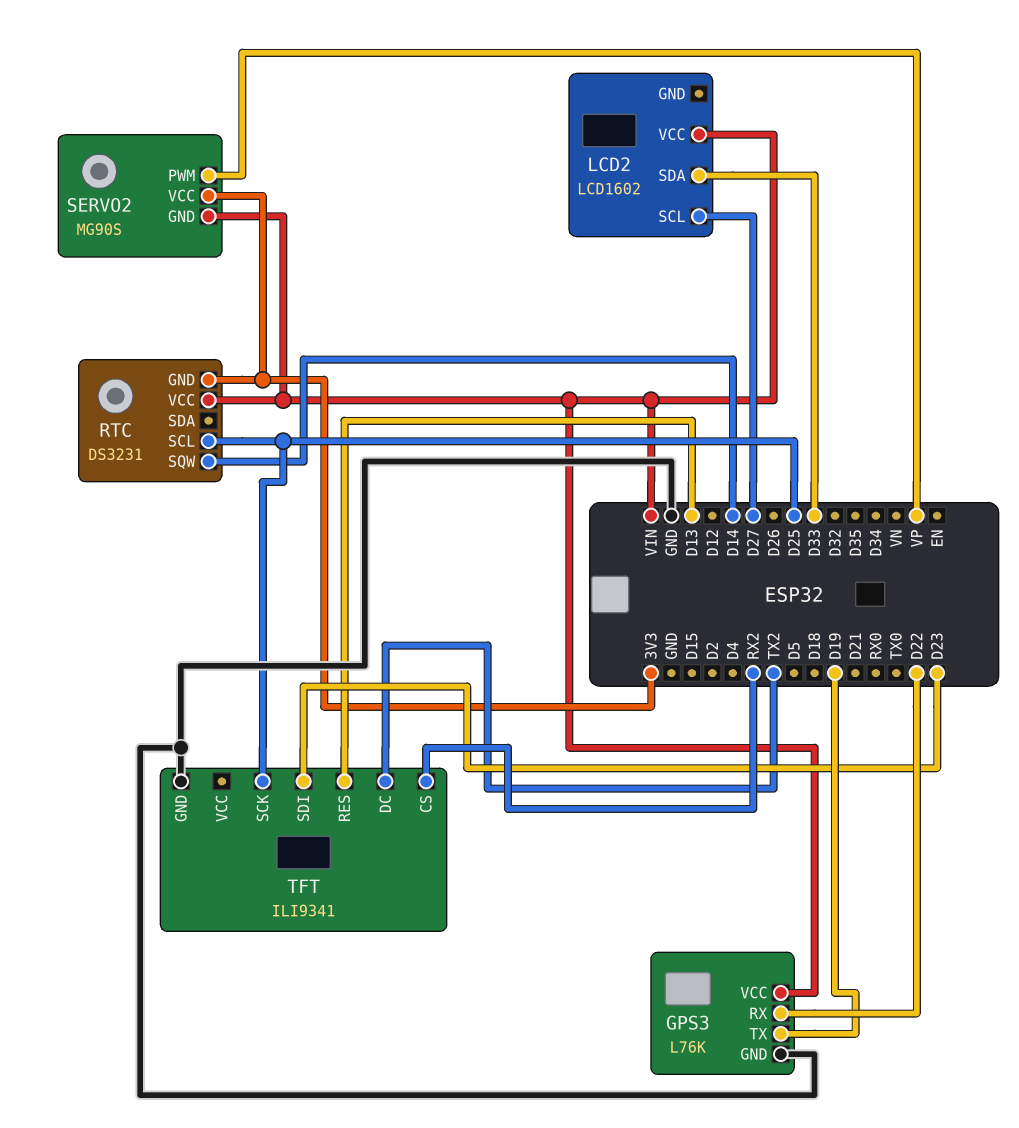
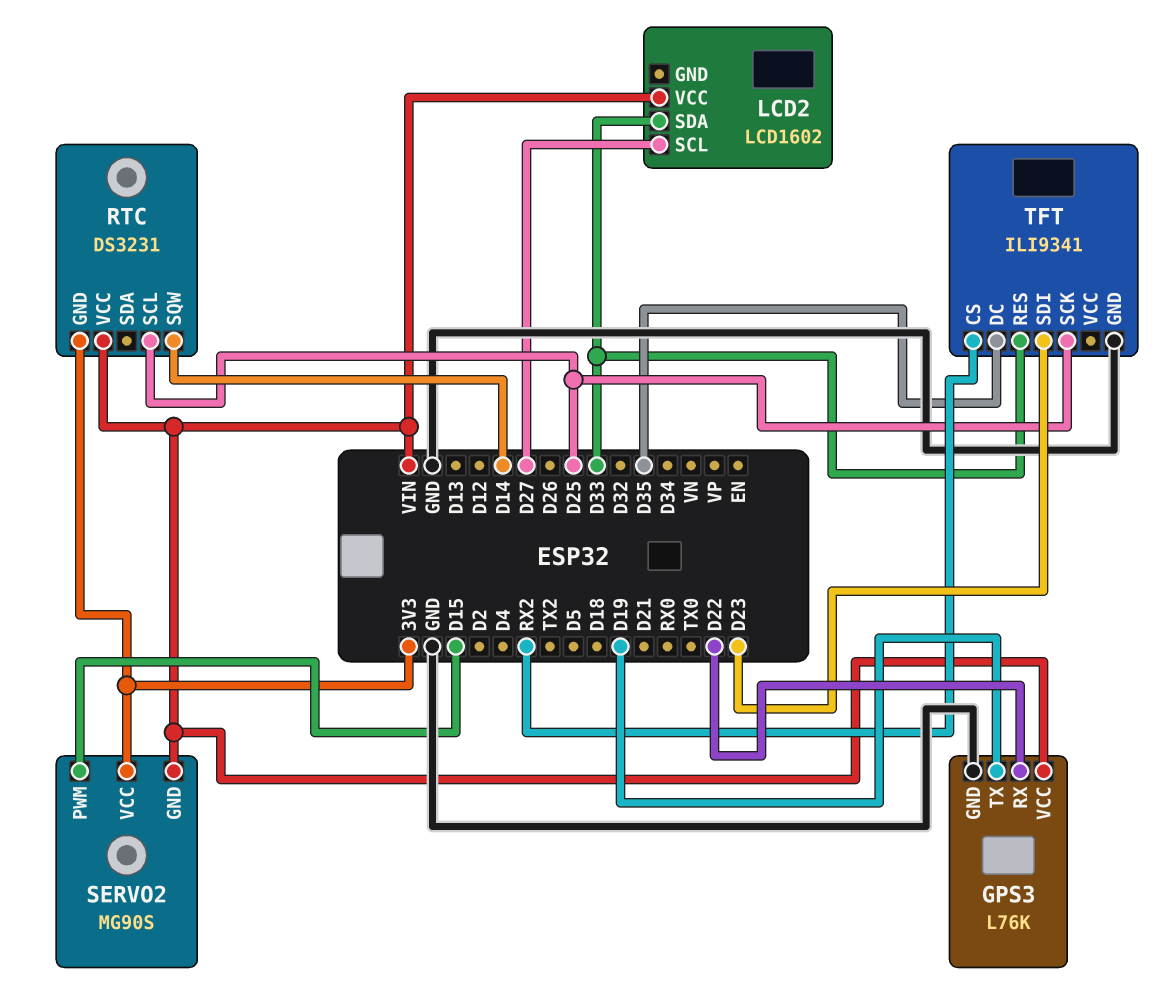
SERVO2 pin PWM: VP -> D15
TFT pin DC: TX2 -> D35
TFT pin RES: D13 -> D33

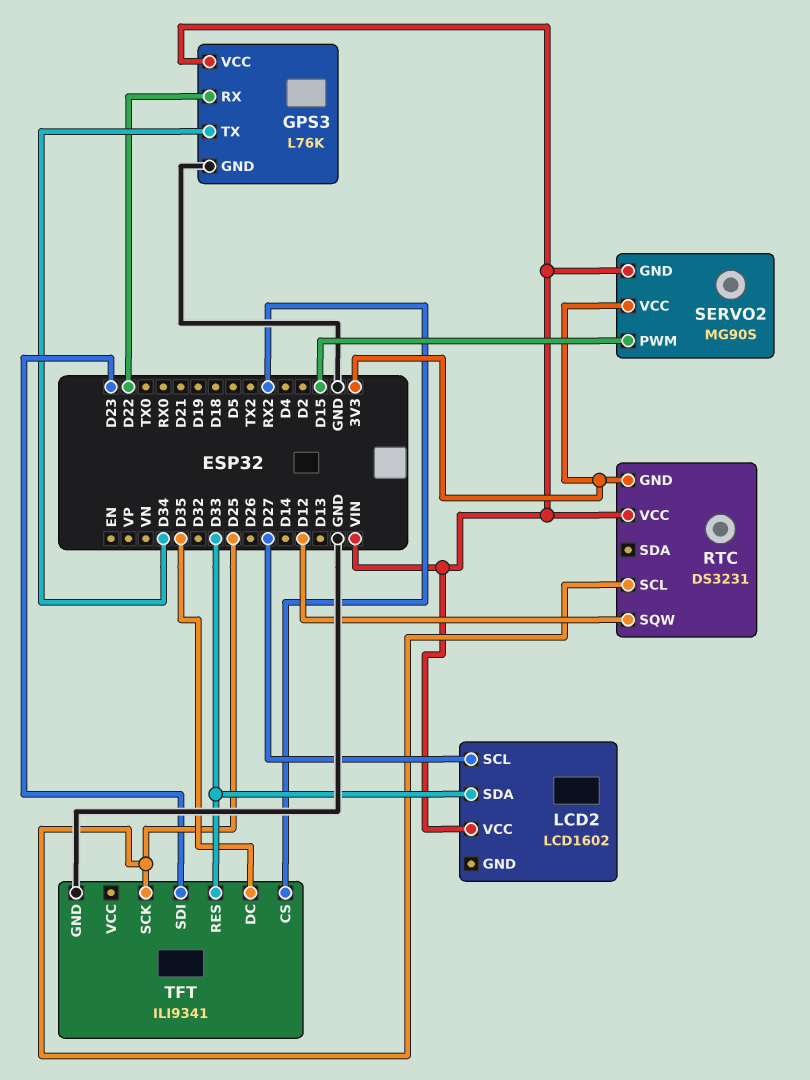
GPS3 pin TX: D19 -> D34
RTC pin SQW: D14 -> D12

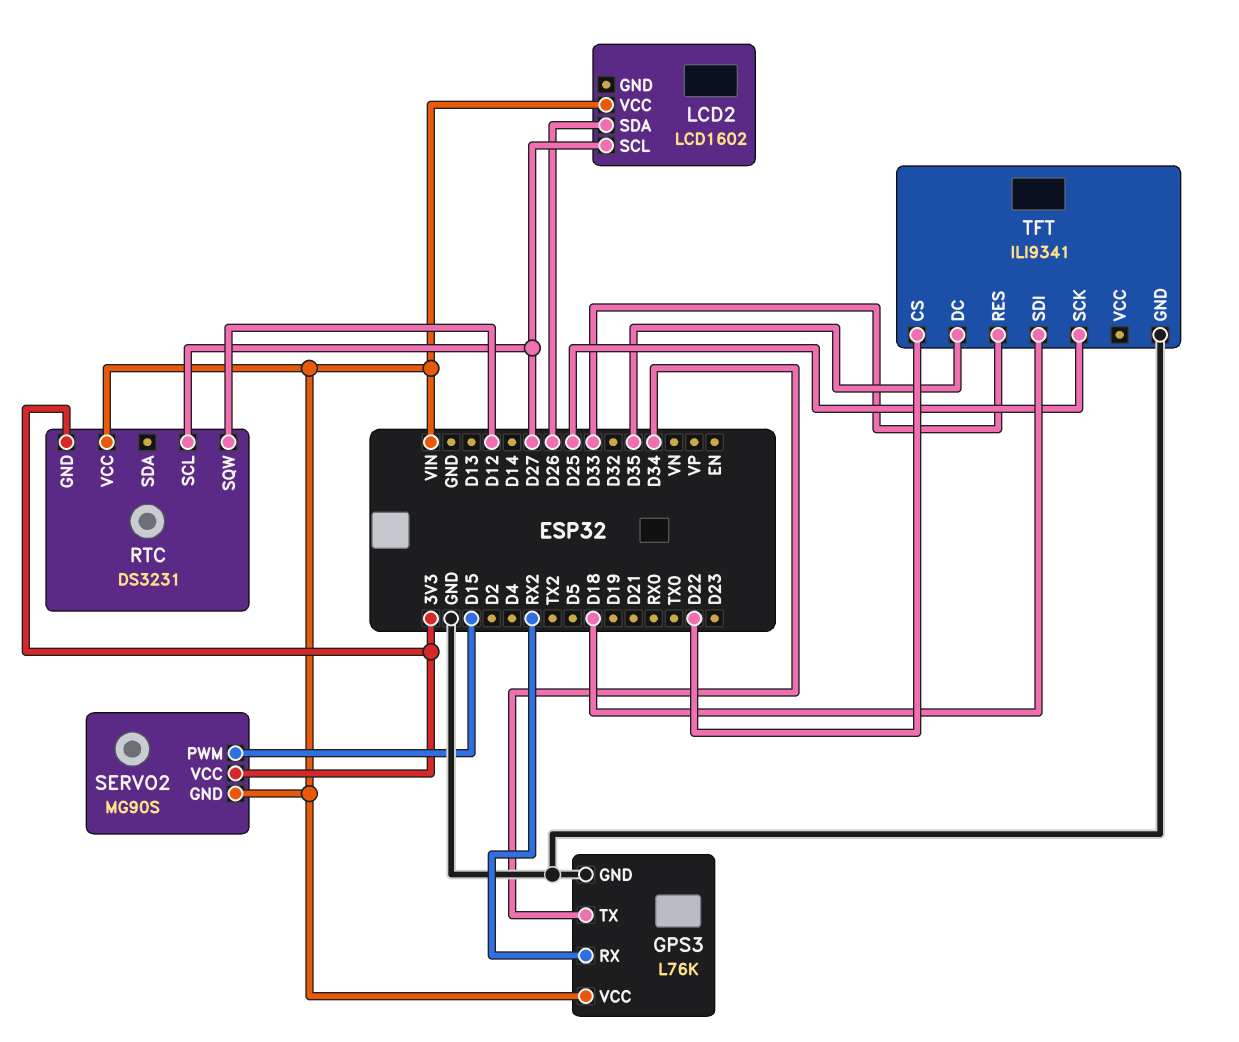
GPS3 pin RX: D22 -> RX2
LCD2 pin SDA: D33 -> D26
RTC pin SCL: D25 -> D27
TFT pin CS: RX2 -> D22
TFT pin SDI: D23 -> D18

